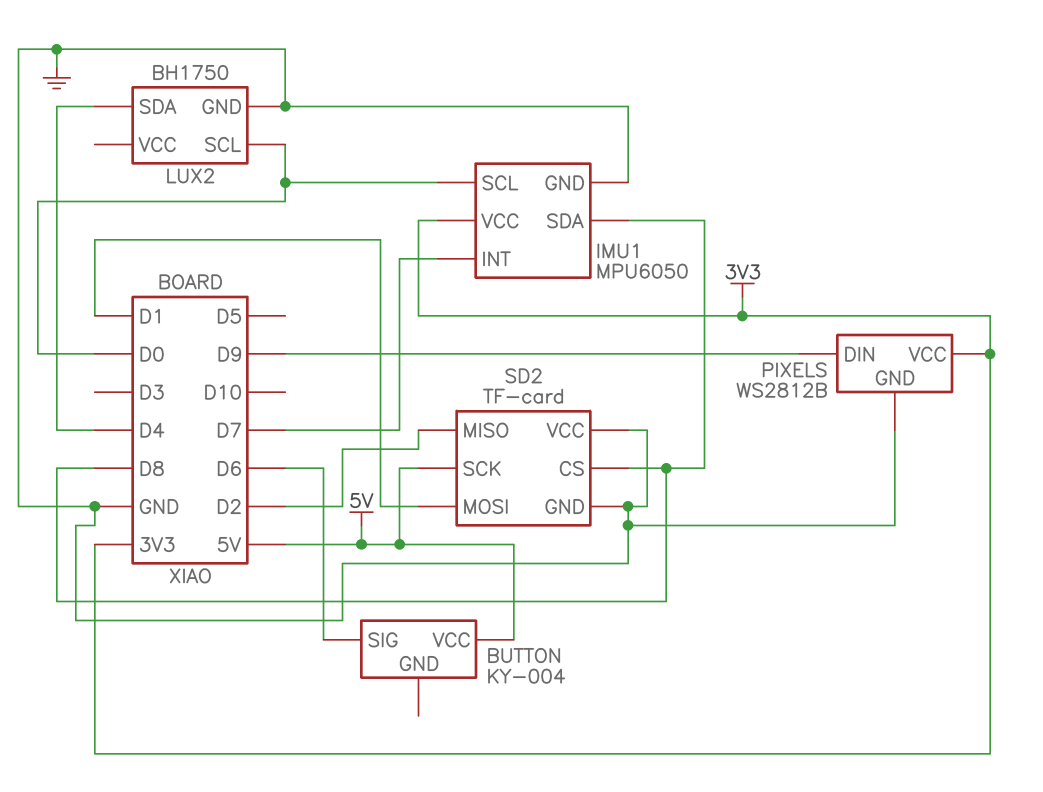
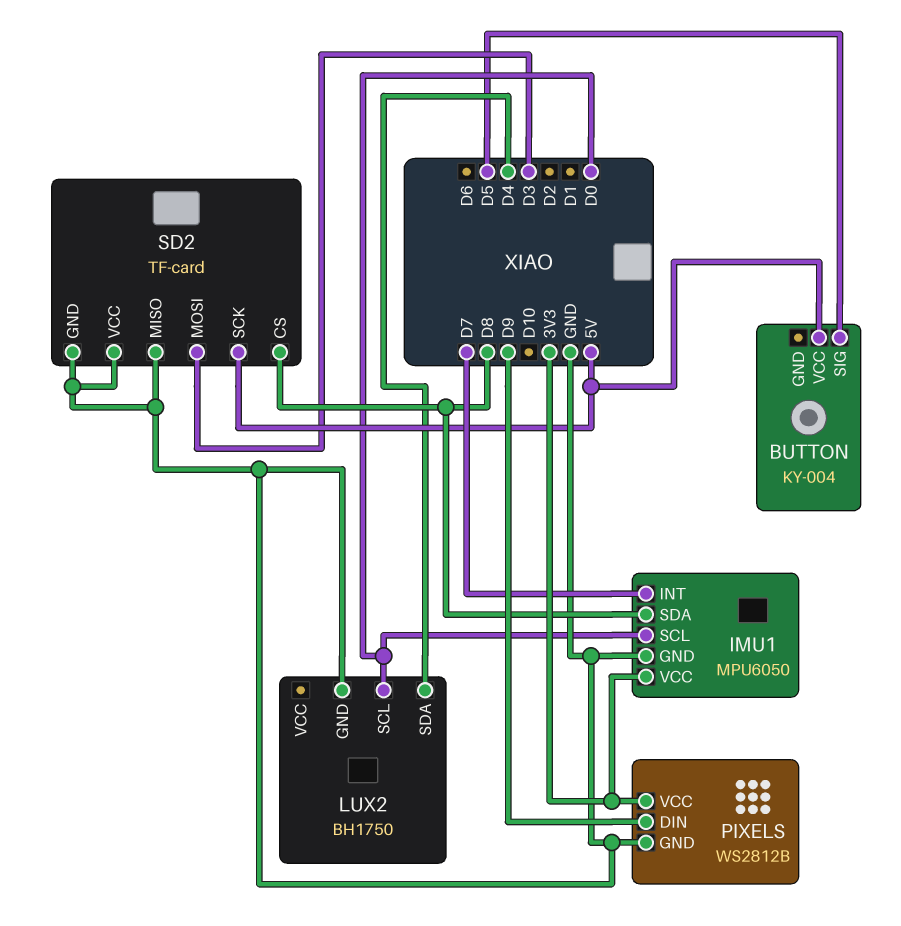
BUTTON pin SIG: D6 -> D5
SD2 pin MISO: D2 -> GND
SD2 pin MOSI: D1 -> D3

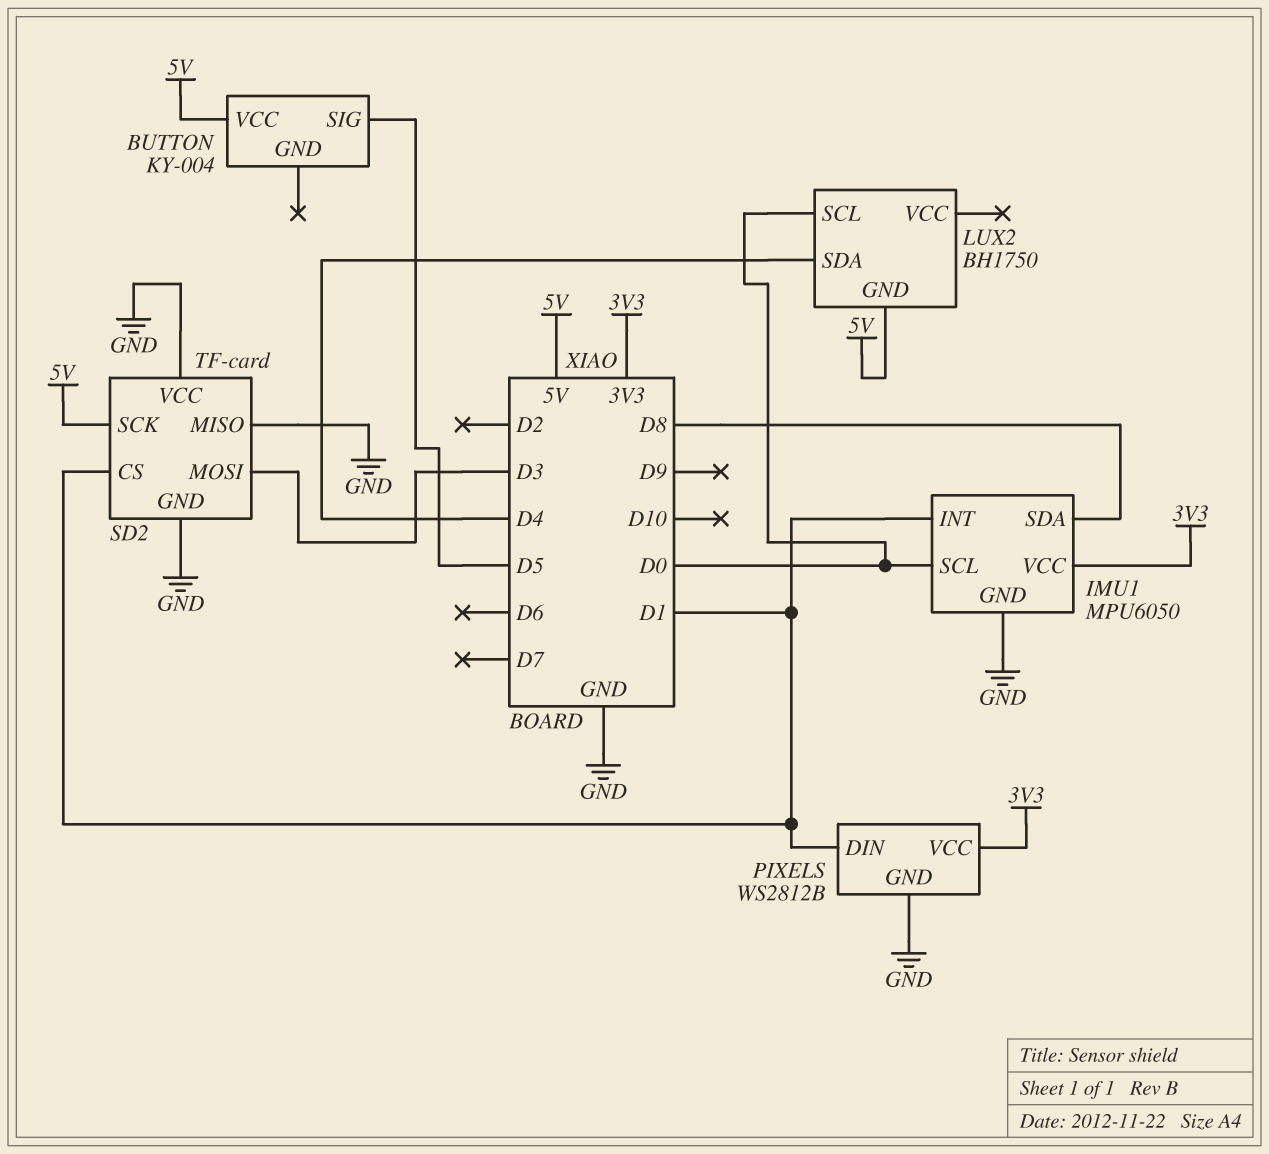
IMU1 pin INT: D7 -> D1
LUX2 pin GND: GND -> 5V
PIXELS pin DIN: D9 -> D1
SD2 pin CS: D8 -> D1

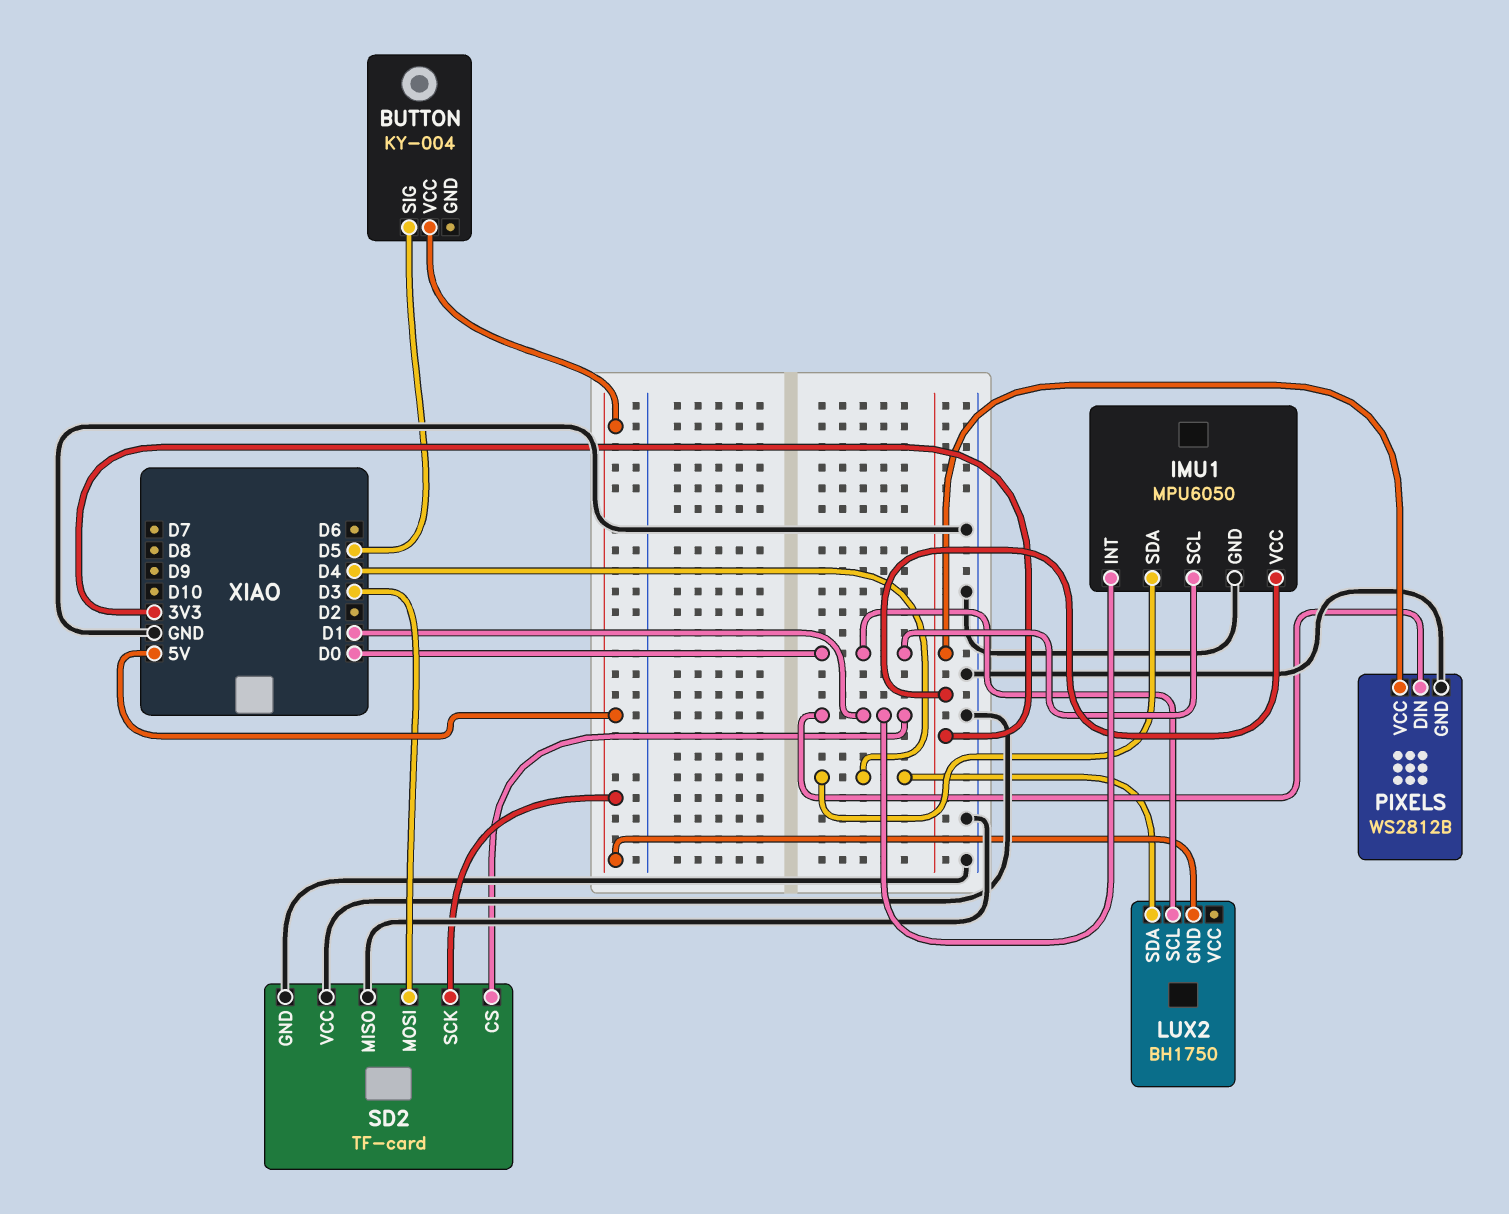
IMU1 pin SDA: D8 -> D4

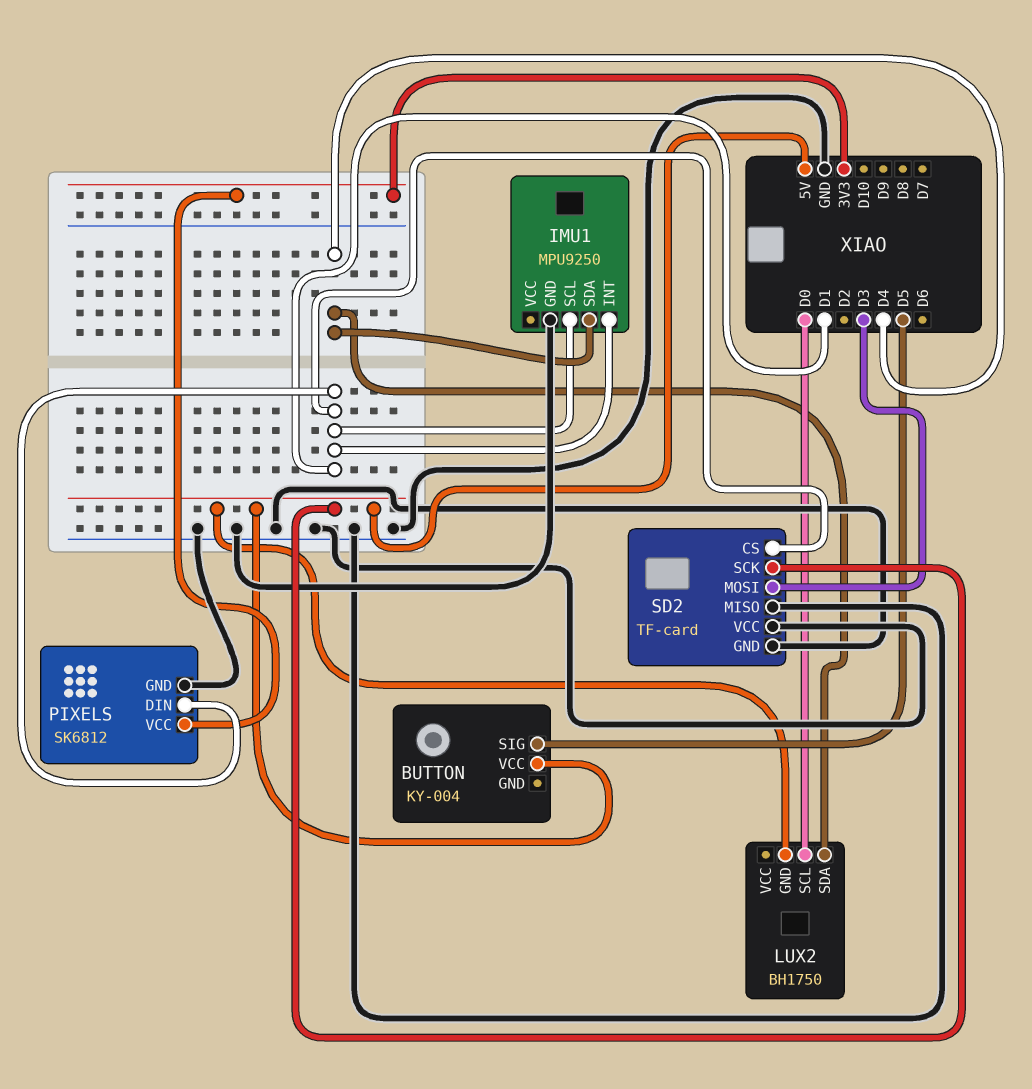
IMU1: MPU6050 -> MPU9250
IMU1 pin SCL: D0 -> D1
IMU1 pin VCC: 3V3 -> none
PIXELS: WS2812B -> SK6812

